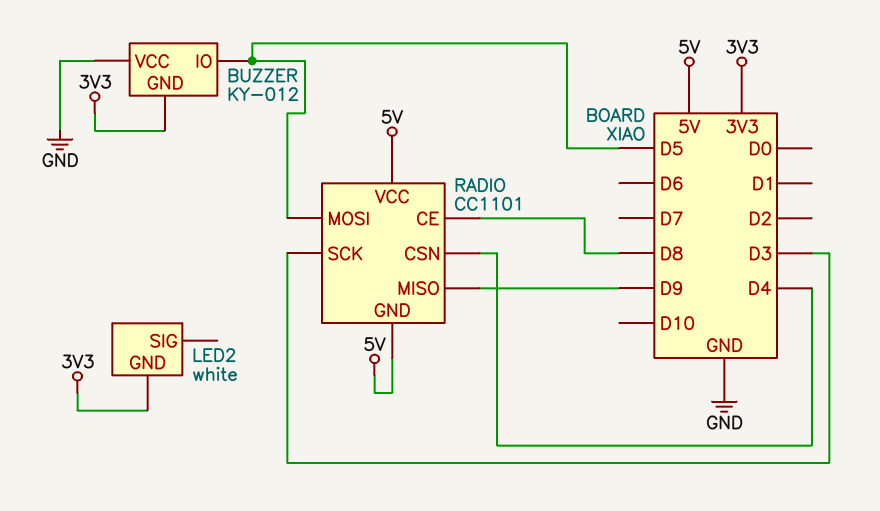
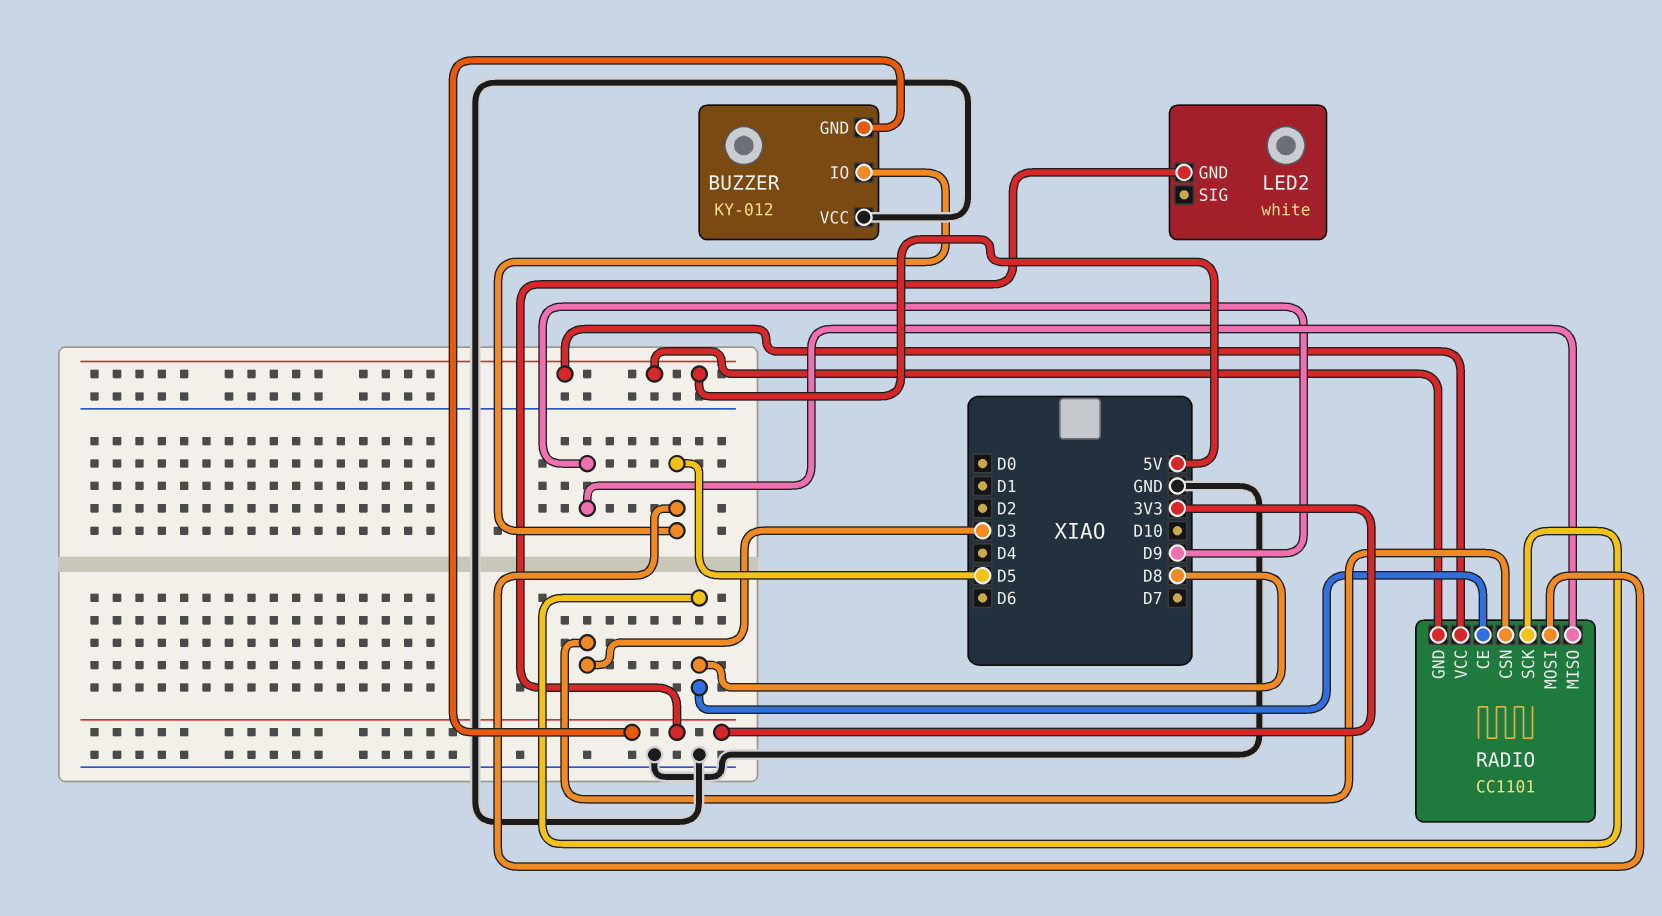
RADIO pin CSN: D4 -> D3
RADIO pin SCK: D3 -> D8

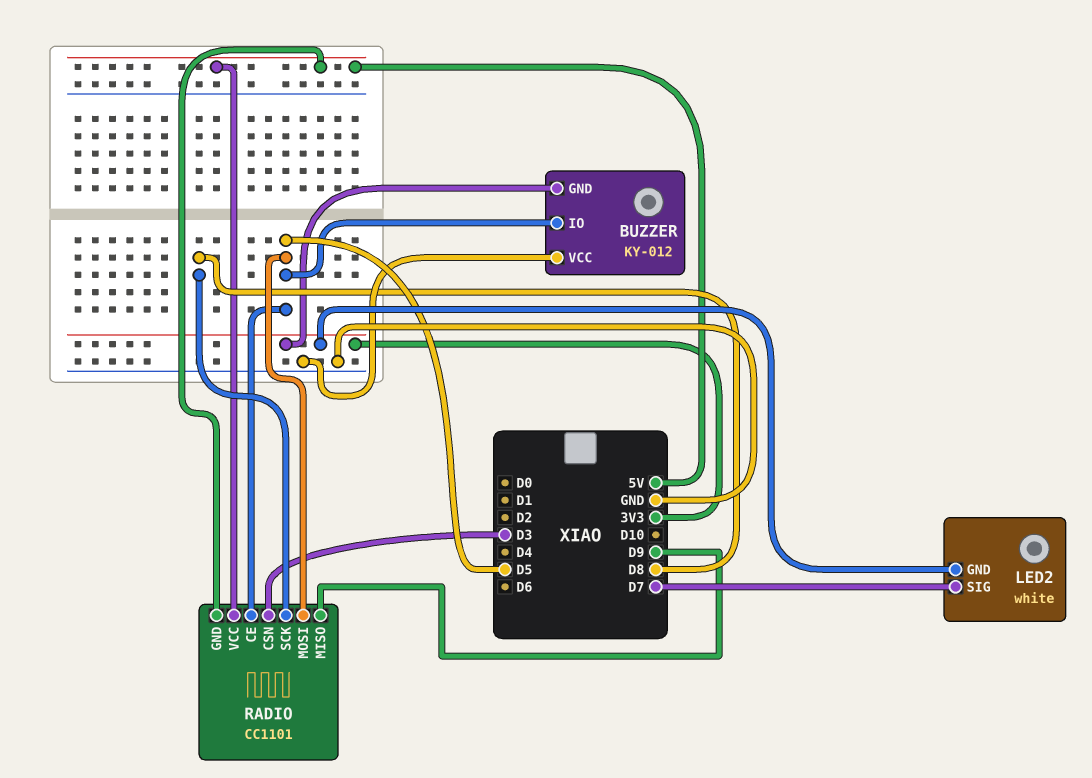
LED2 pin SIG: none -> D7
RADIO pin CE: D8 -> D5

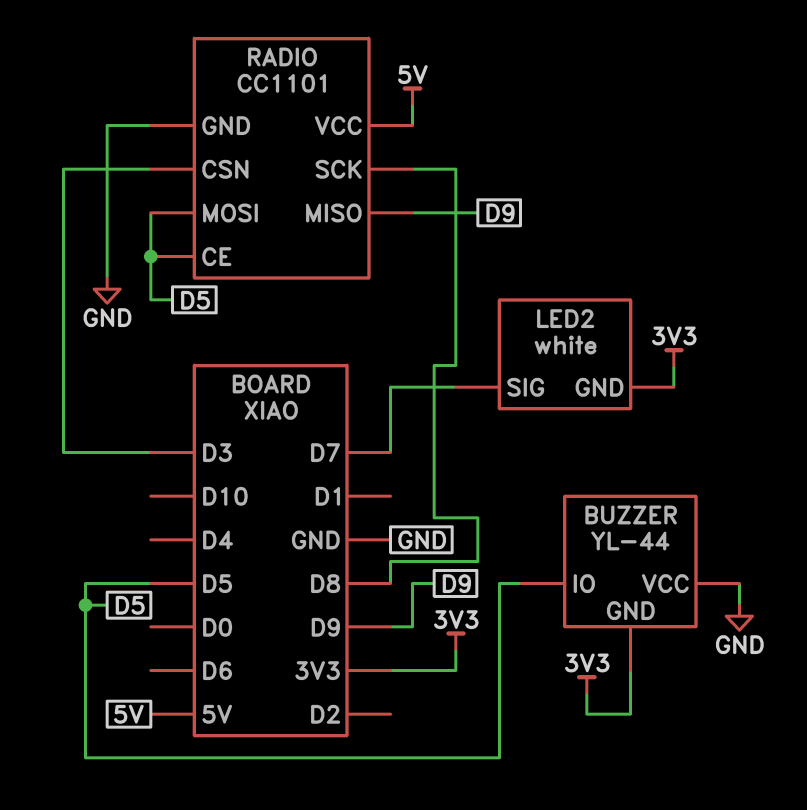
BUZZER: KY-012 -> YL-44
RADIO pin GND: 5V -> GND

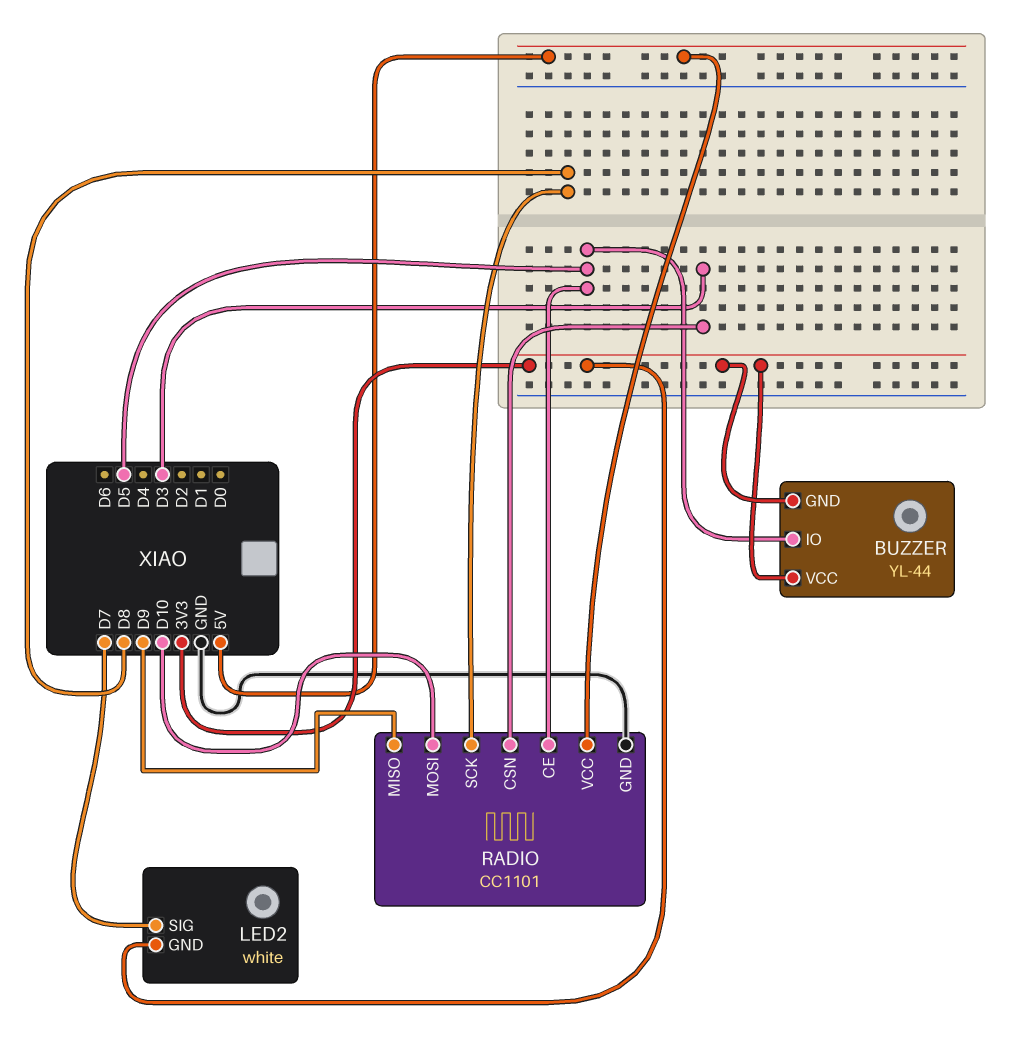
BUZZER pin VCC: GND -> 3V3
RADIO pin MOSI: D5 -> D10

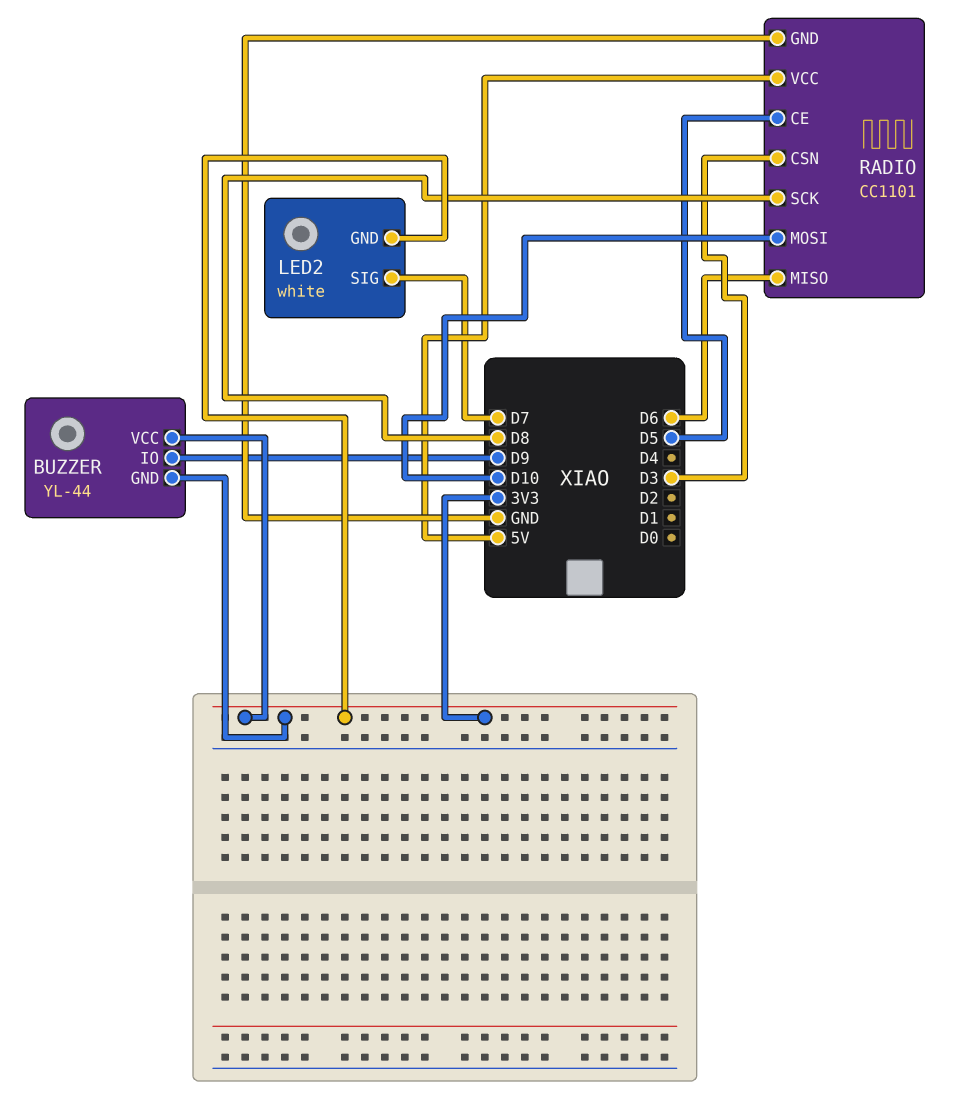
BUZZER pin IO: D5 -> D9
RADIO pin MISO: D9 -> D6

